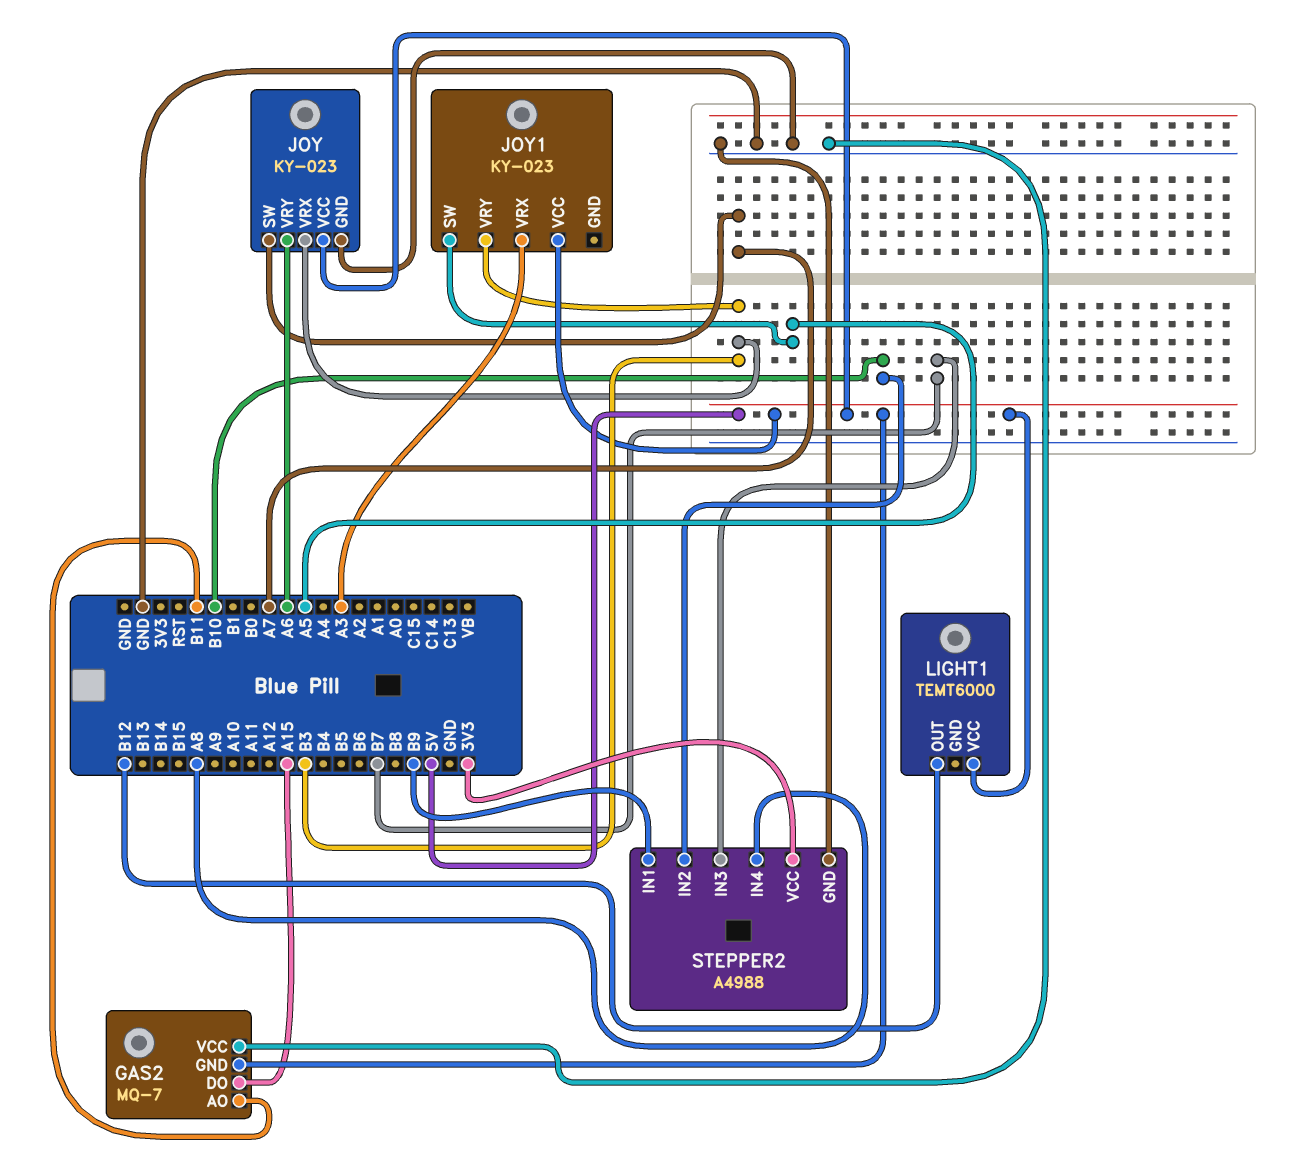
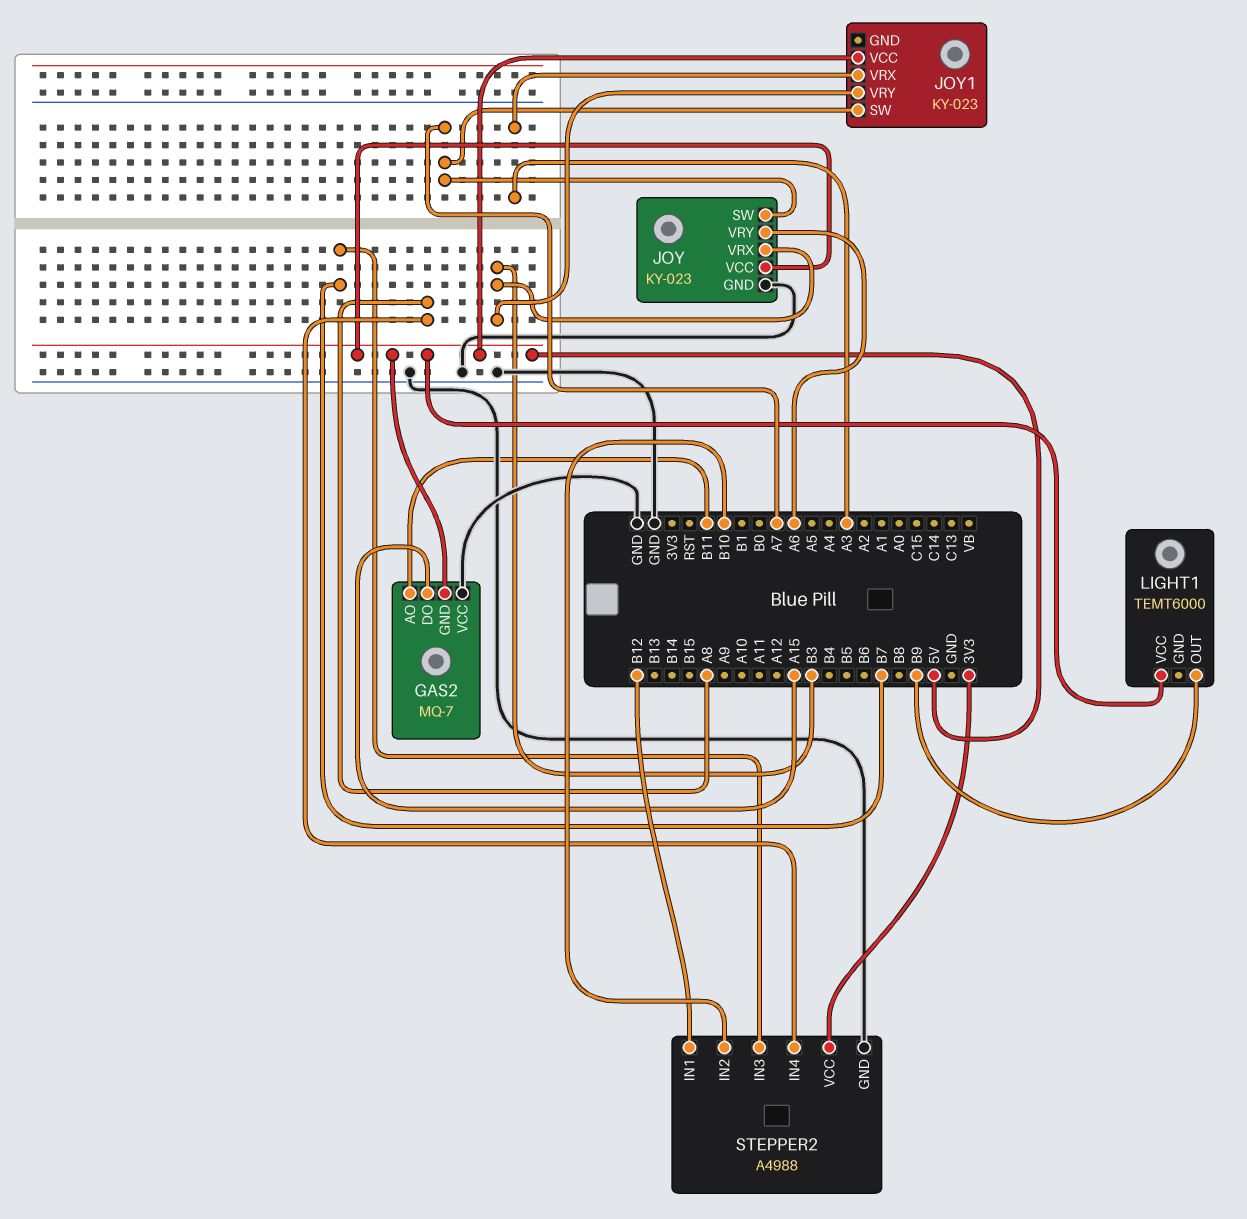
JOY1 pin SW: A5 -> A7
LIGHT1 pin OUT: B12 -> B9
STEPPER2 pin IN1: B9 -> B12

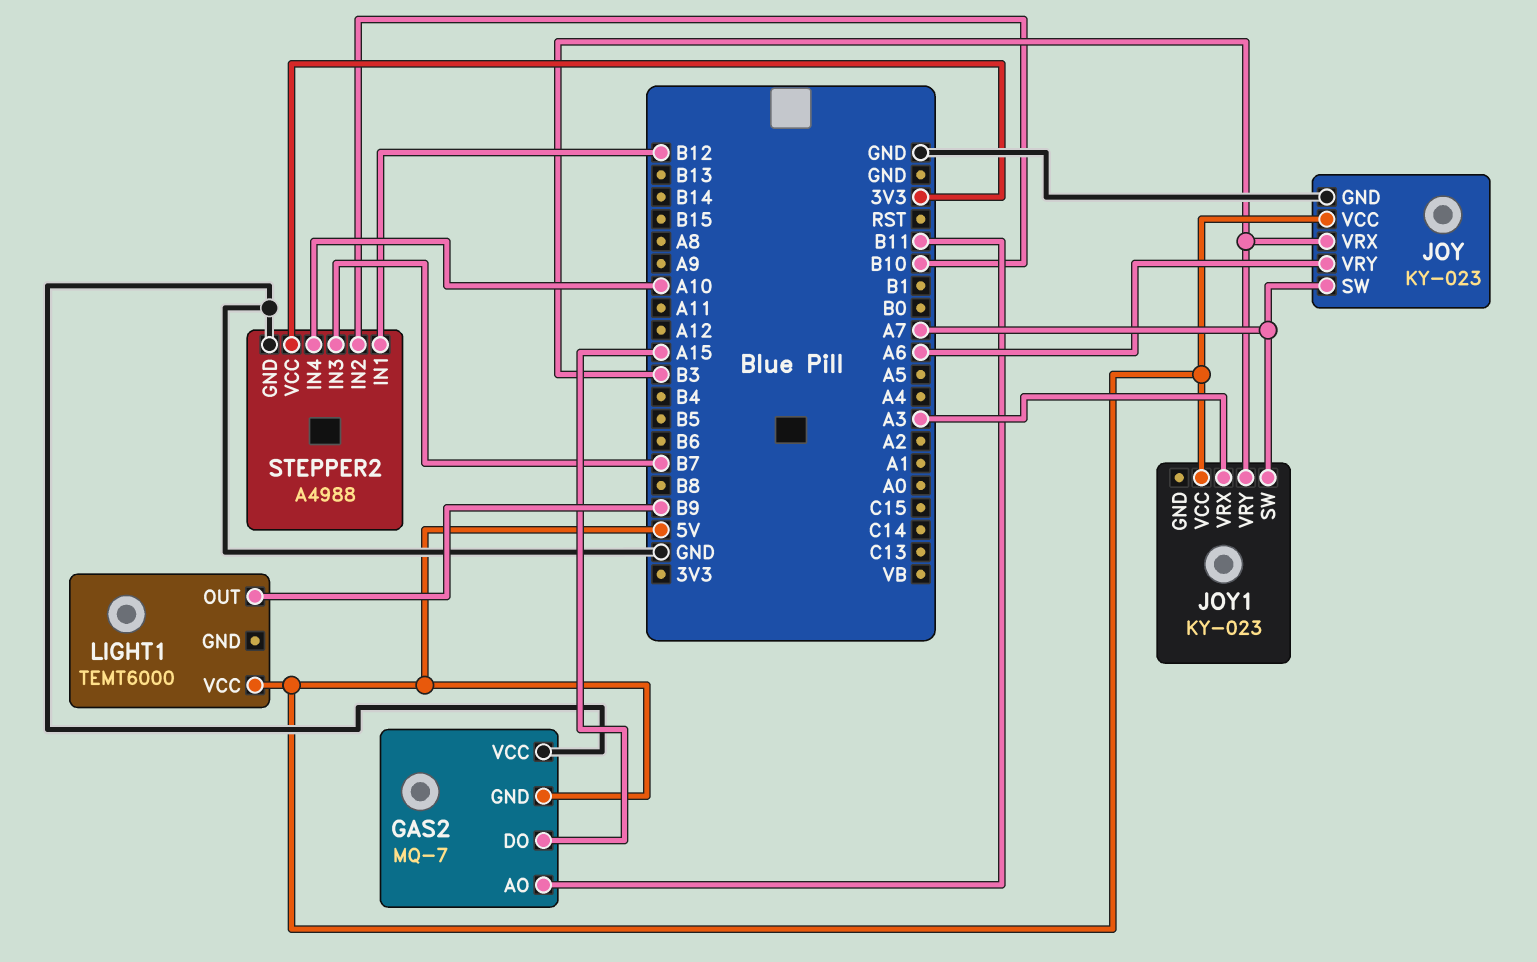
STEPPER2 pin IN4: A8 -> A10

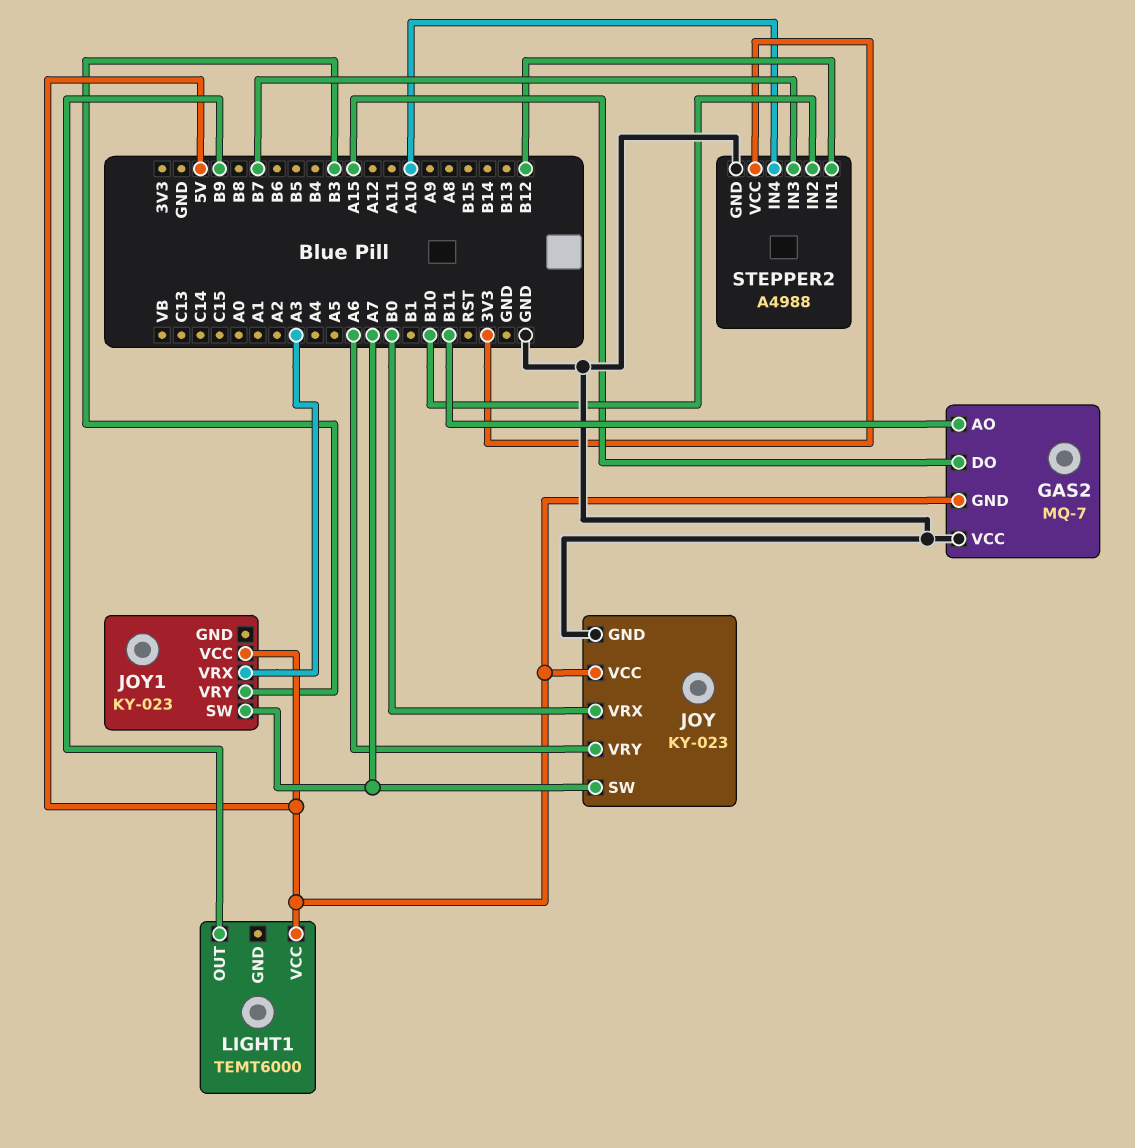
JOY pin VRX: B3 -> B0

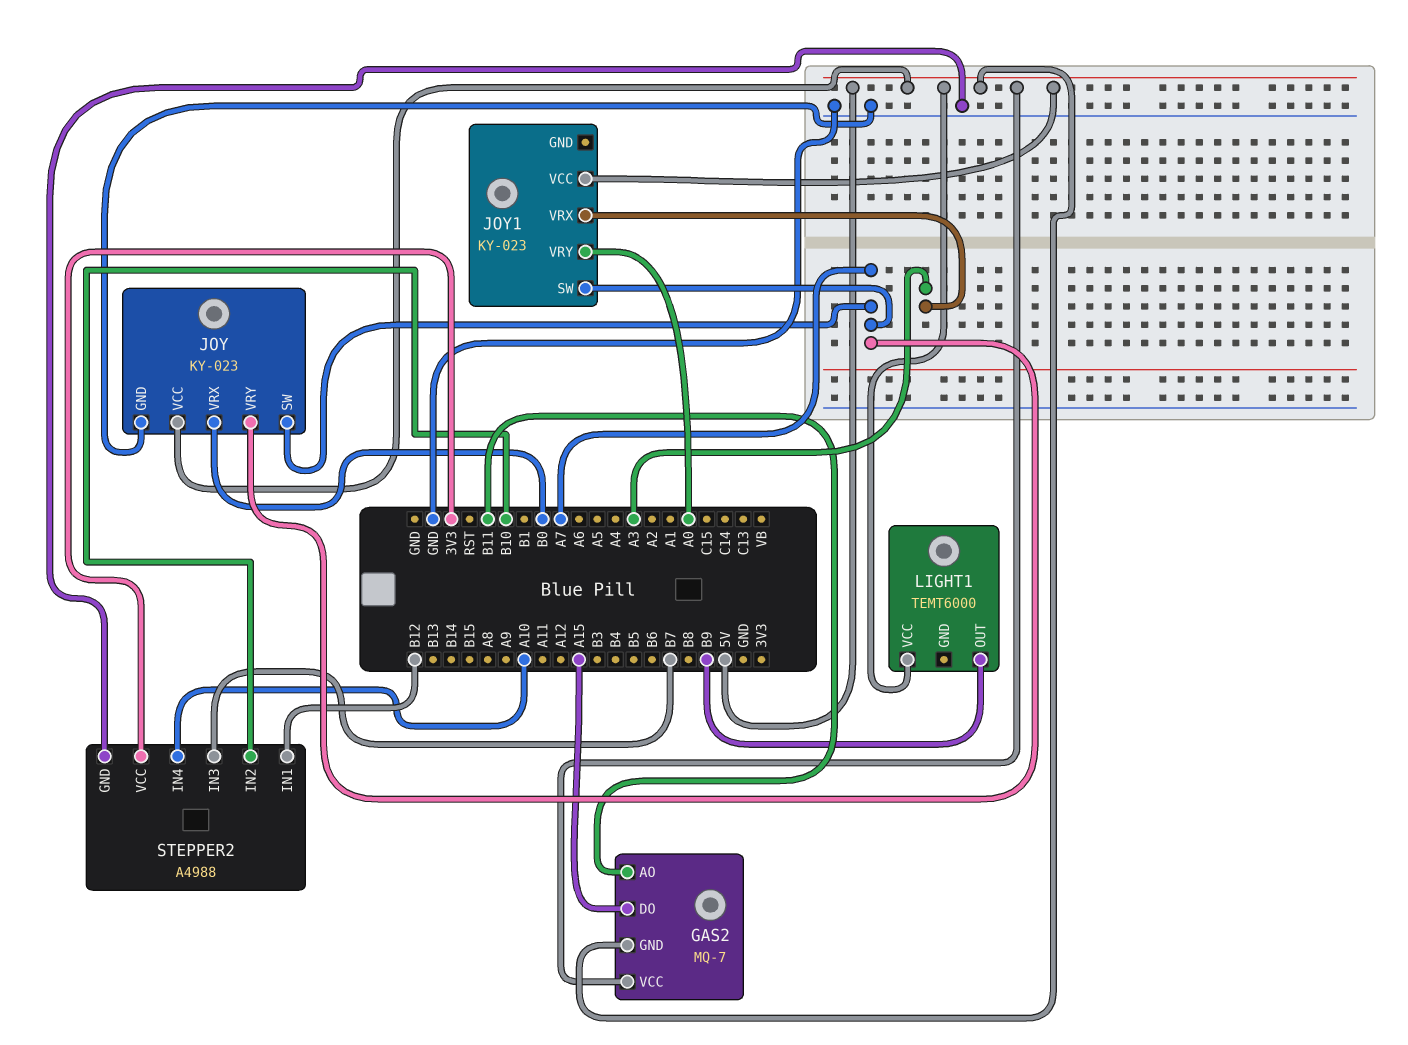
GAS2 pin VCC: GND -> 5V
JOY pin VRY: A6 -> A7
JOY1 pin VRY: B3 -> A0

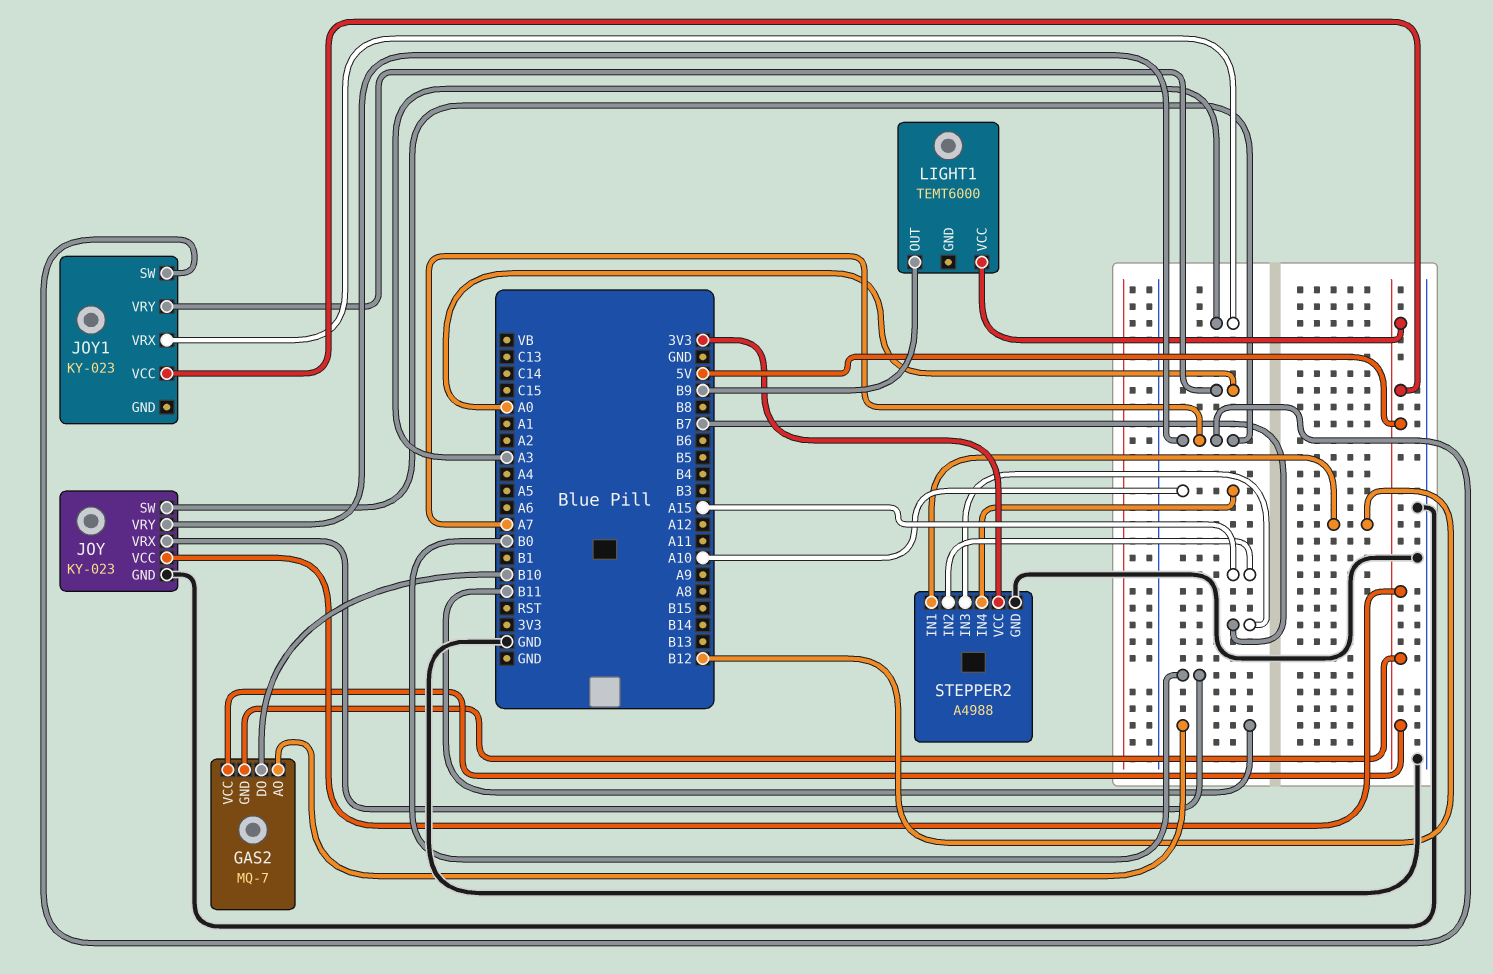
GAS2 pin DO: A15 -> B10
STEPPER2 pin IN2: B10 -> A15

